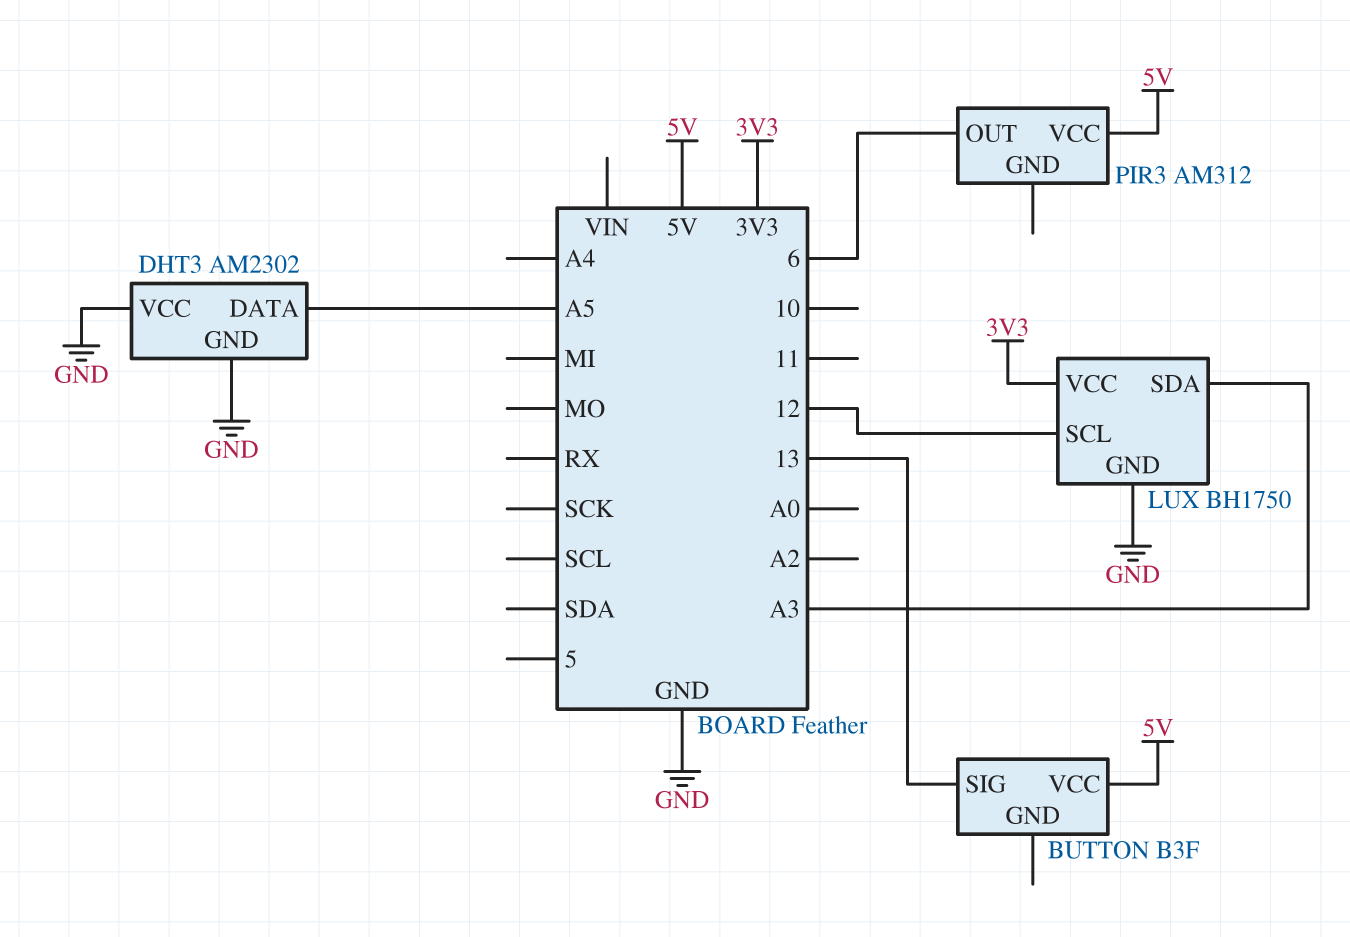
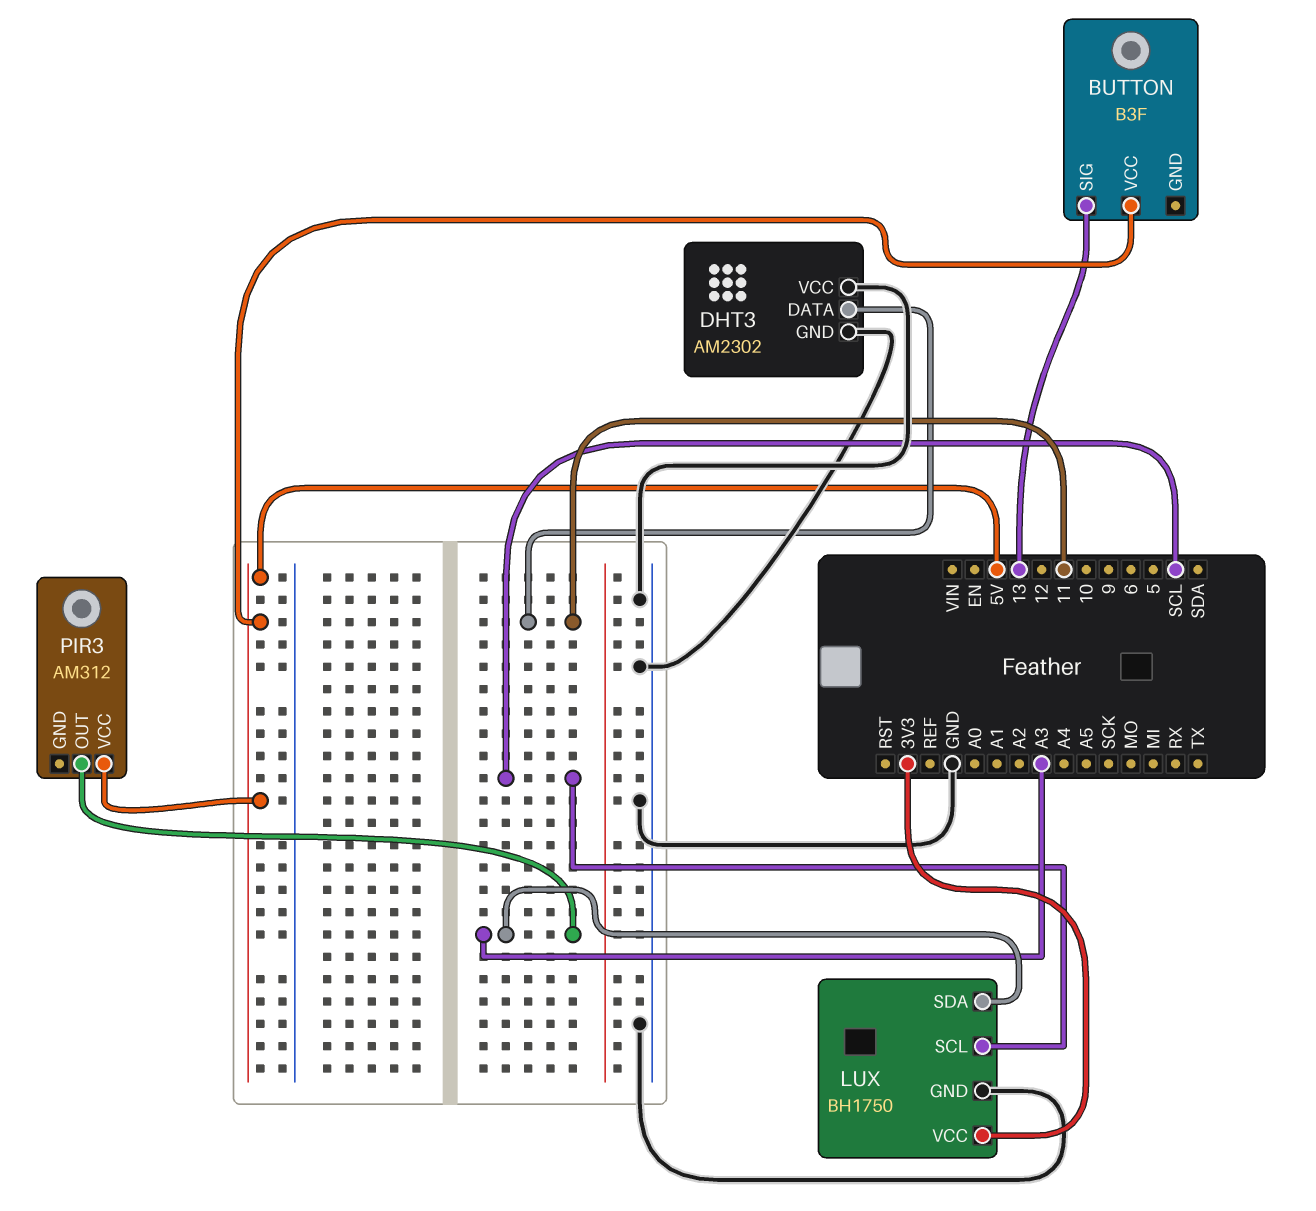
DHT3 pin DATA: A5 -> 11
LUX pin SCL: 12 -> SCL
PIR3 pin OUT: 6 -> A3

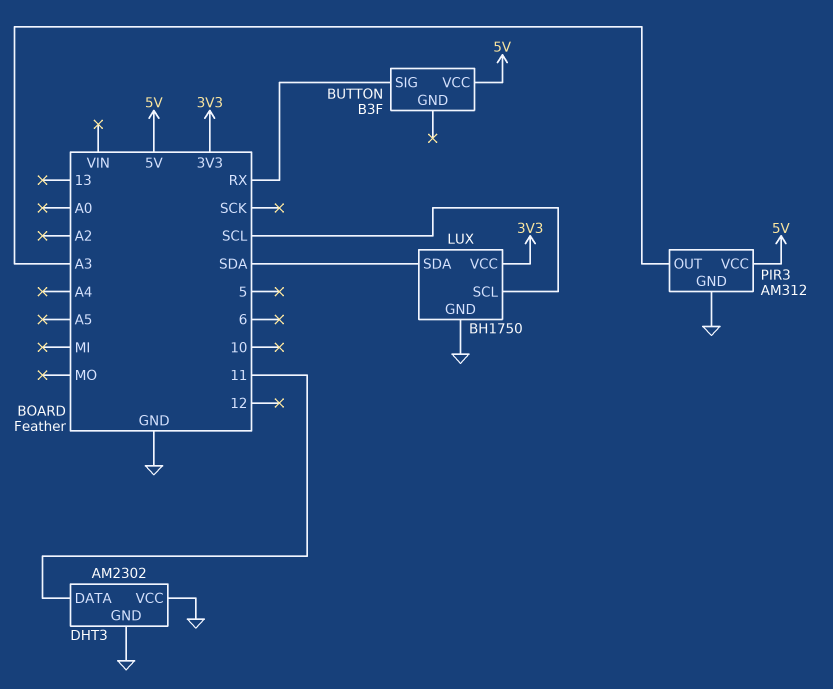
BUTTON pin SIG: 13 -> RX
LUX pin SDA: A3 -> SDA
PIR3 pin GND: none -> GND

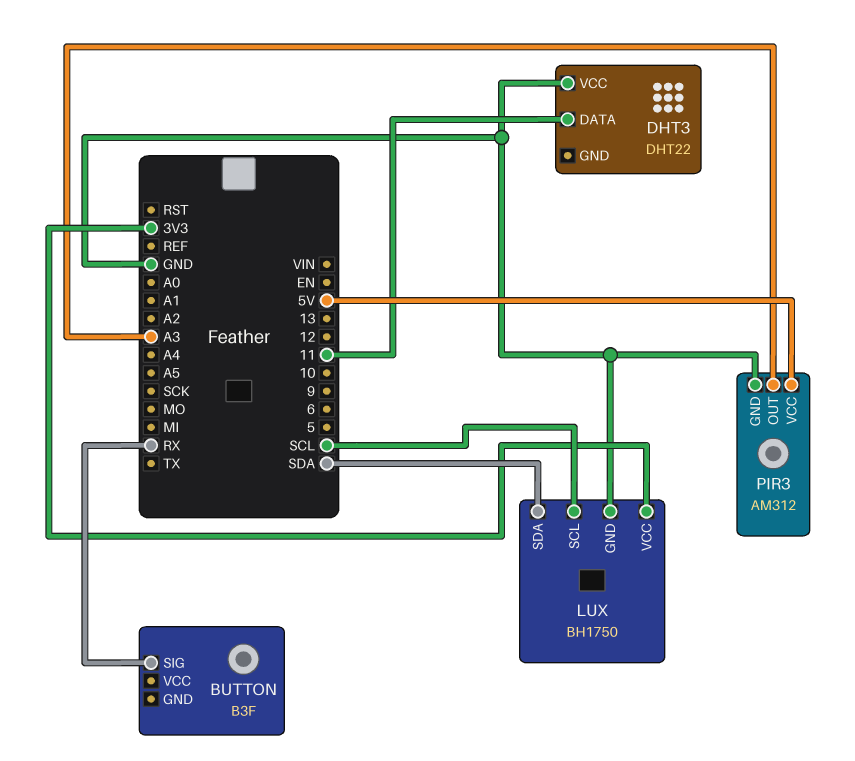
BUTTON pin VCC: 5V -> none
DHT3: AM2302 -> DHT22
DHT3 pin GND: GND -> none

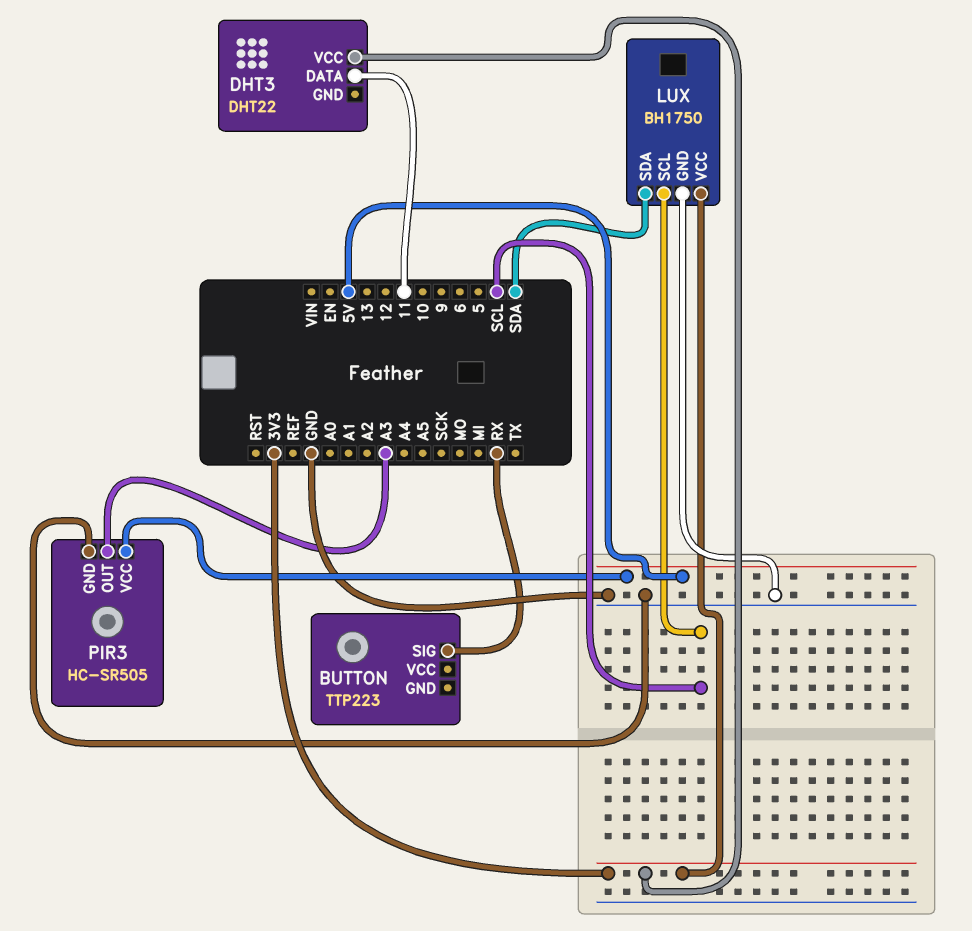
BUTTON: B3F -> TTP223
DHT3 pin VCC: GND -> 3V3
PIR3: AM312 -> HC-SR505

